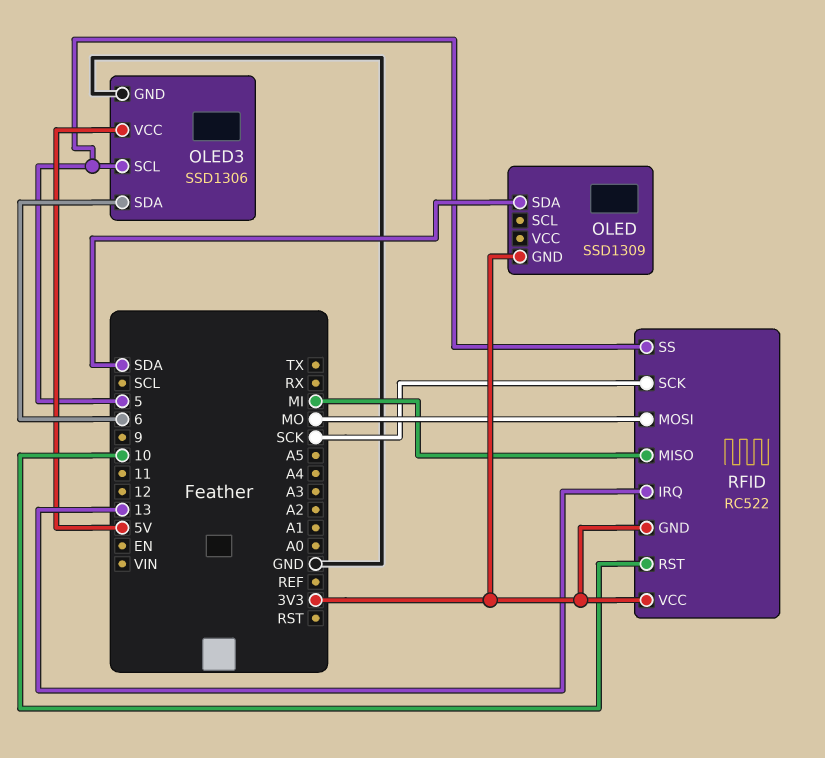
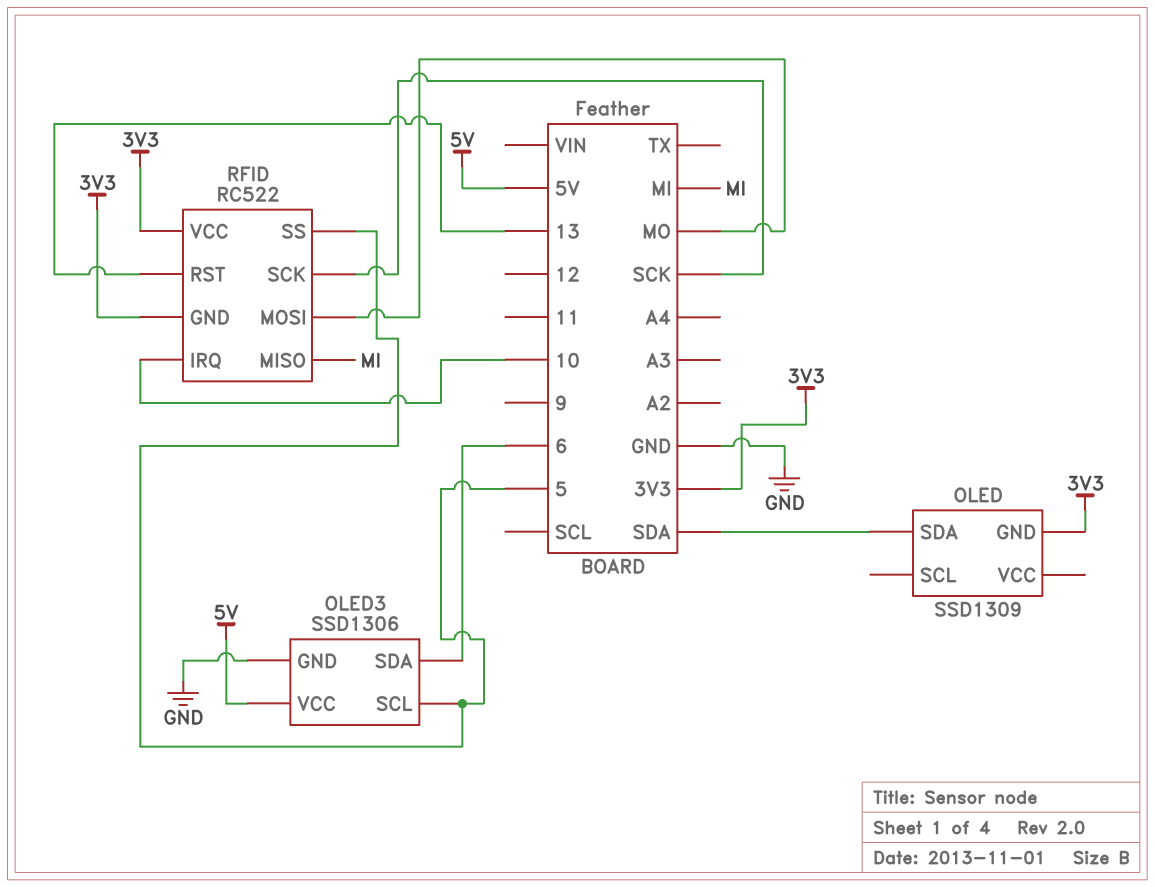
RFID pin IRQ: 13 -> 10
RFID pin RST: 10 -> 13

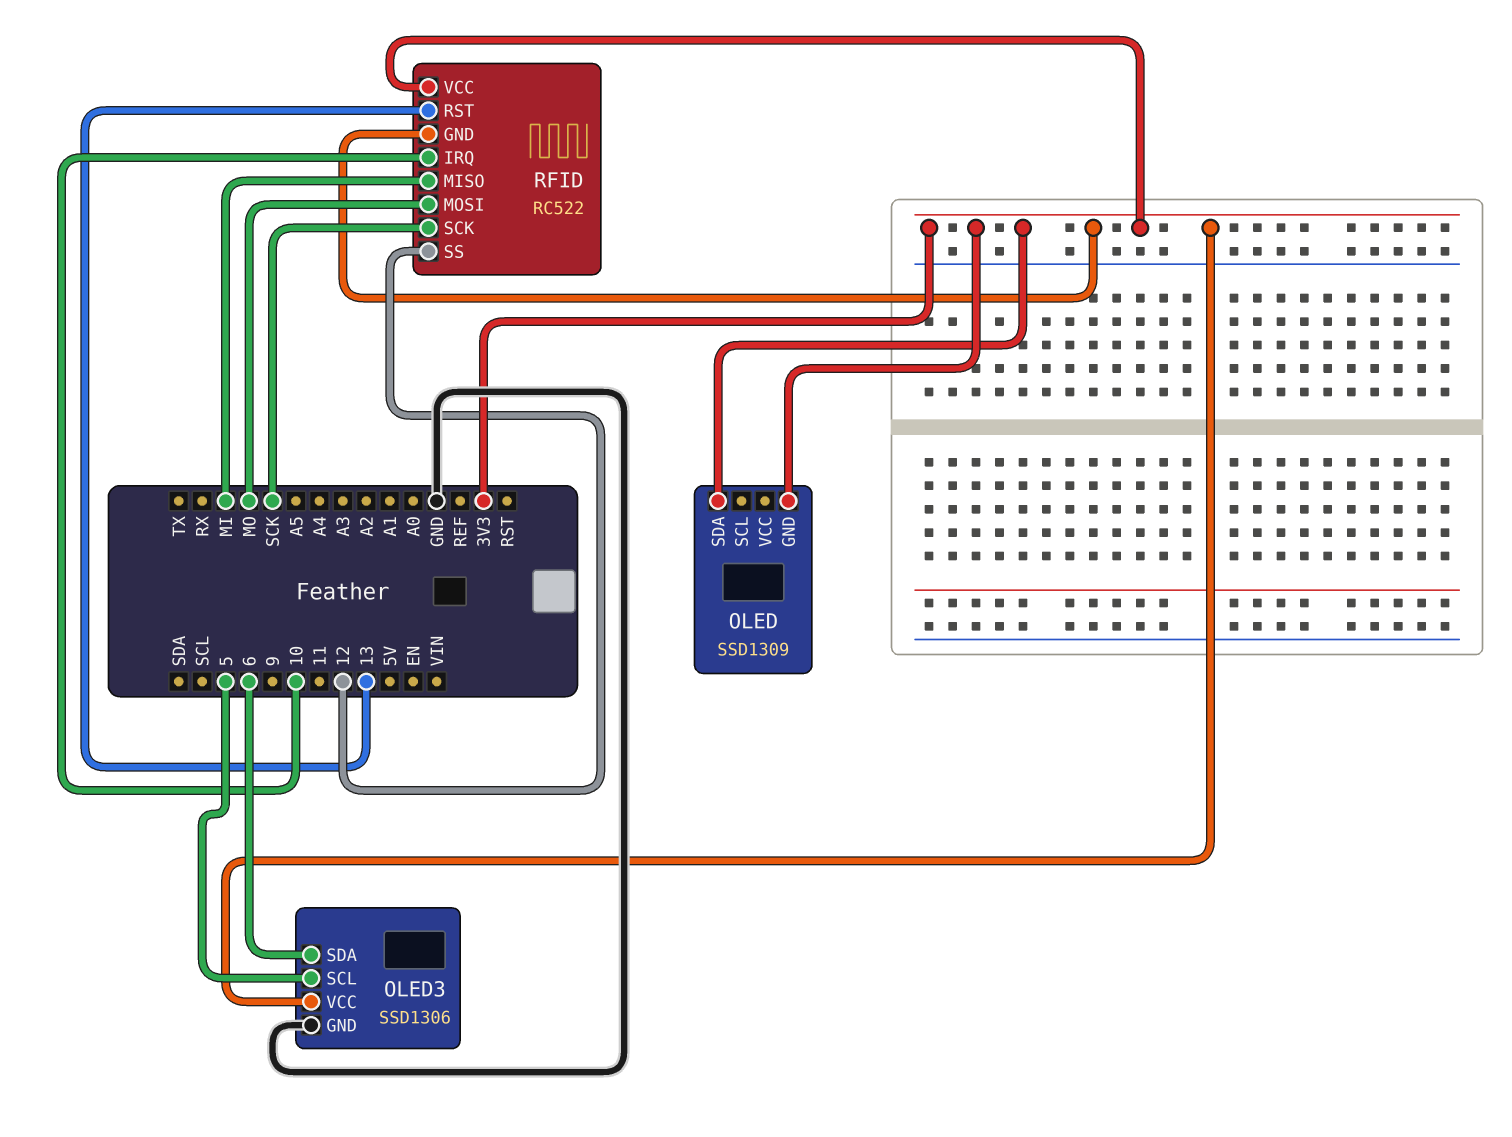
OLED pin SDA: SDA -> 3V3
OLED3 pin VCC: 5V -> 3V3
RFID pin SS: 5 -> 12

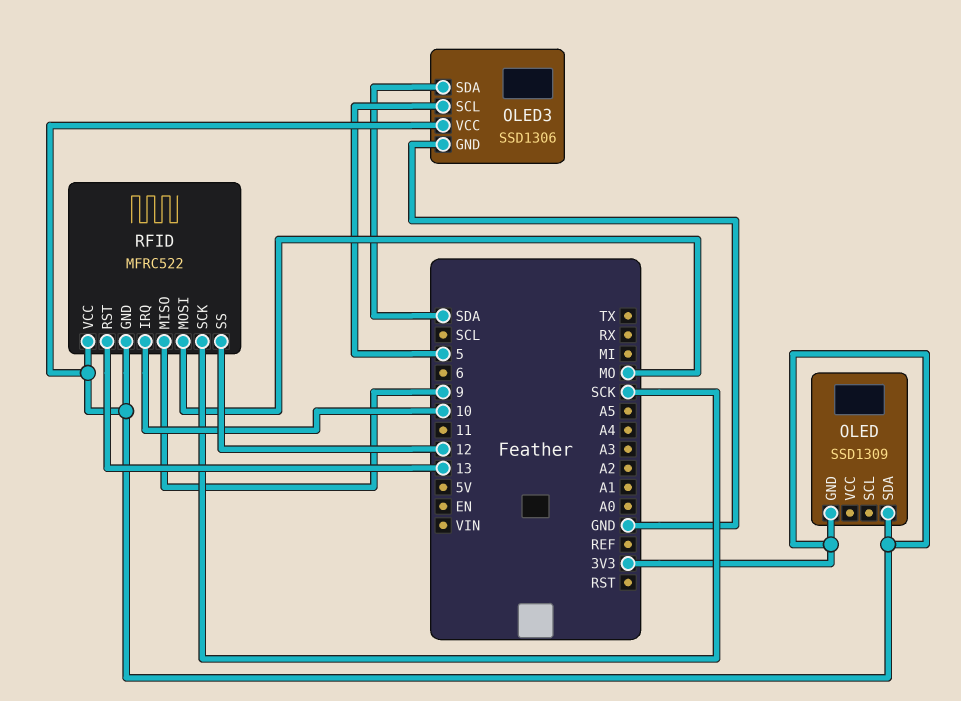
OLED3 pin SDA: 6 -> SDA
RFID: RC522 -> MFRC522
RFID pin MISO: MI -> 9

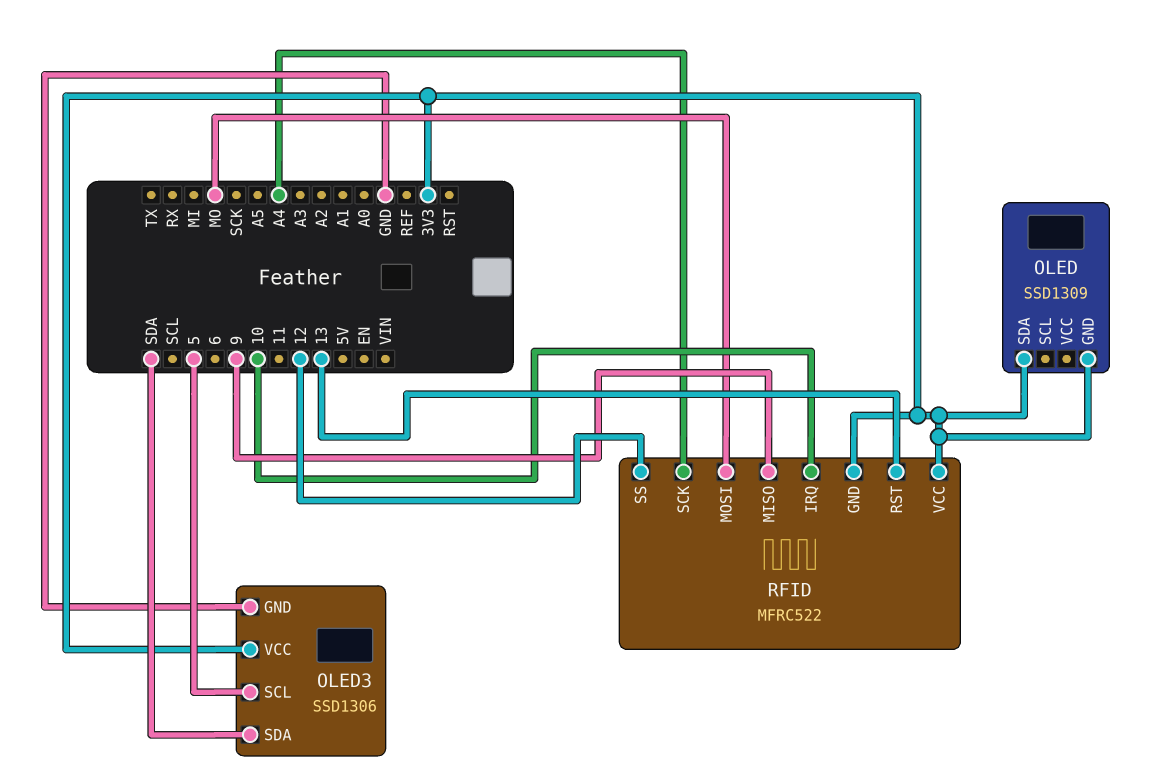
RFID pin SCK: SCK -> A4

